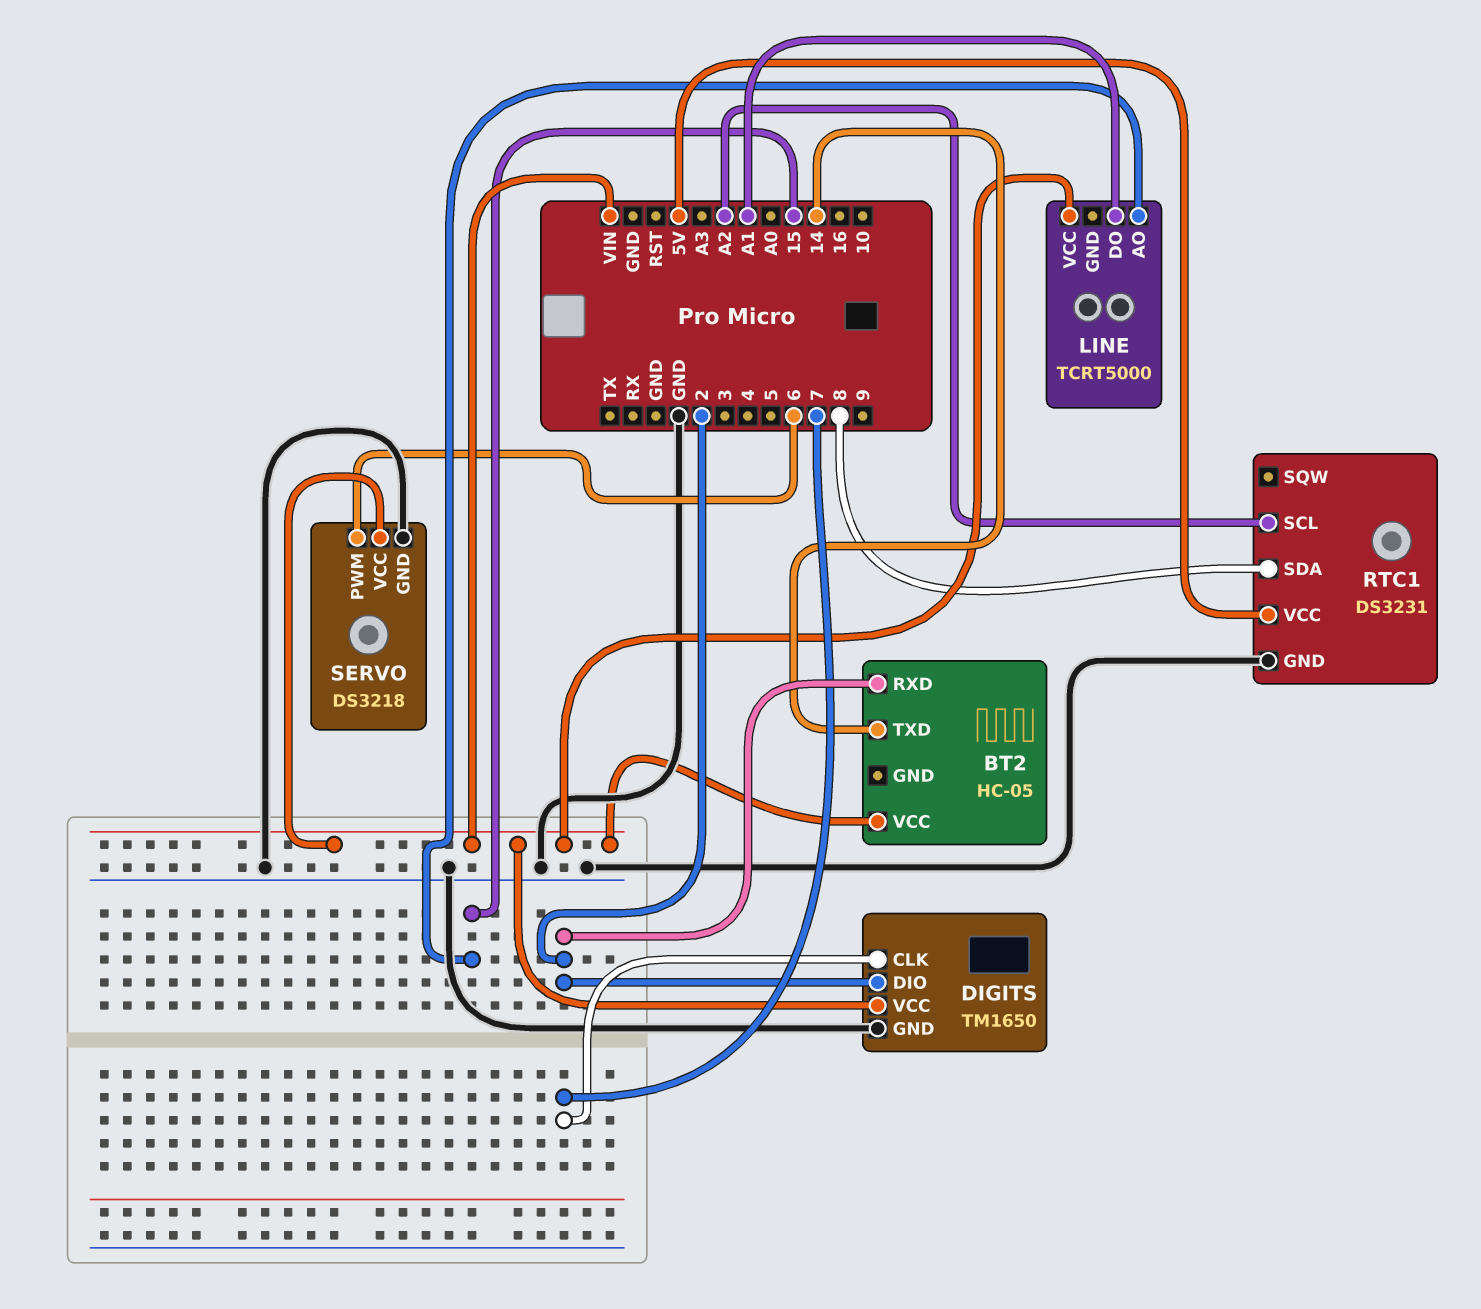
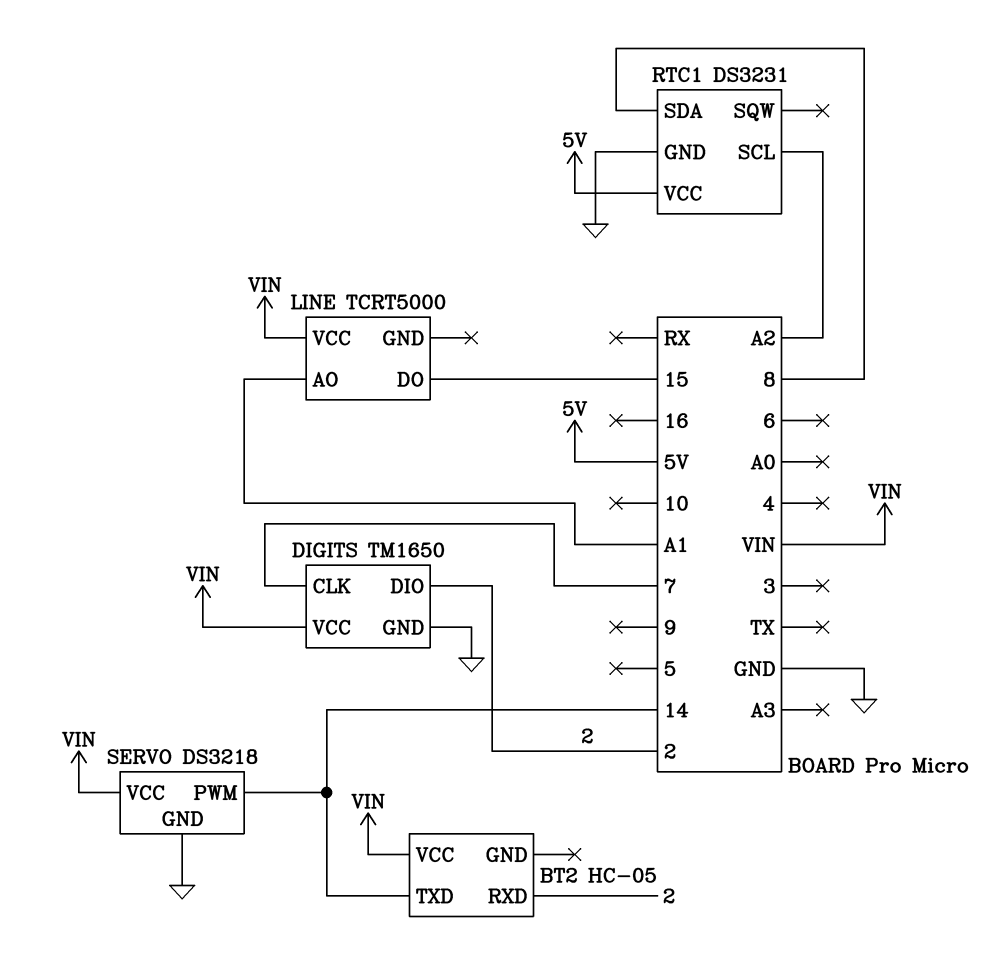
LINE pin AO: 15 -> A1
LINE pin DO: A1 -> 15
SERVO pin PWM: 6 -> 14

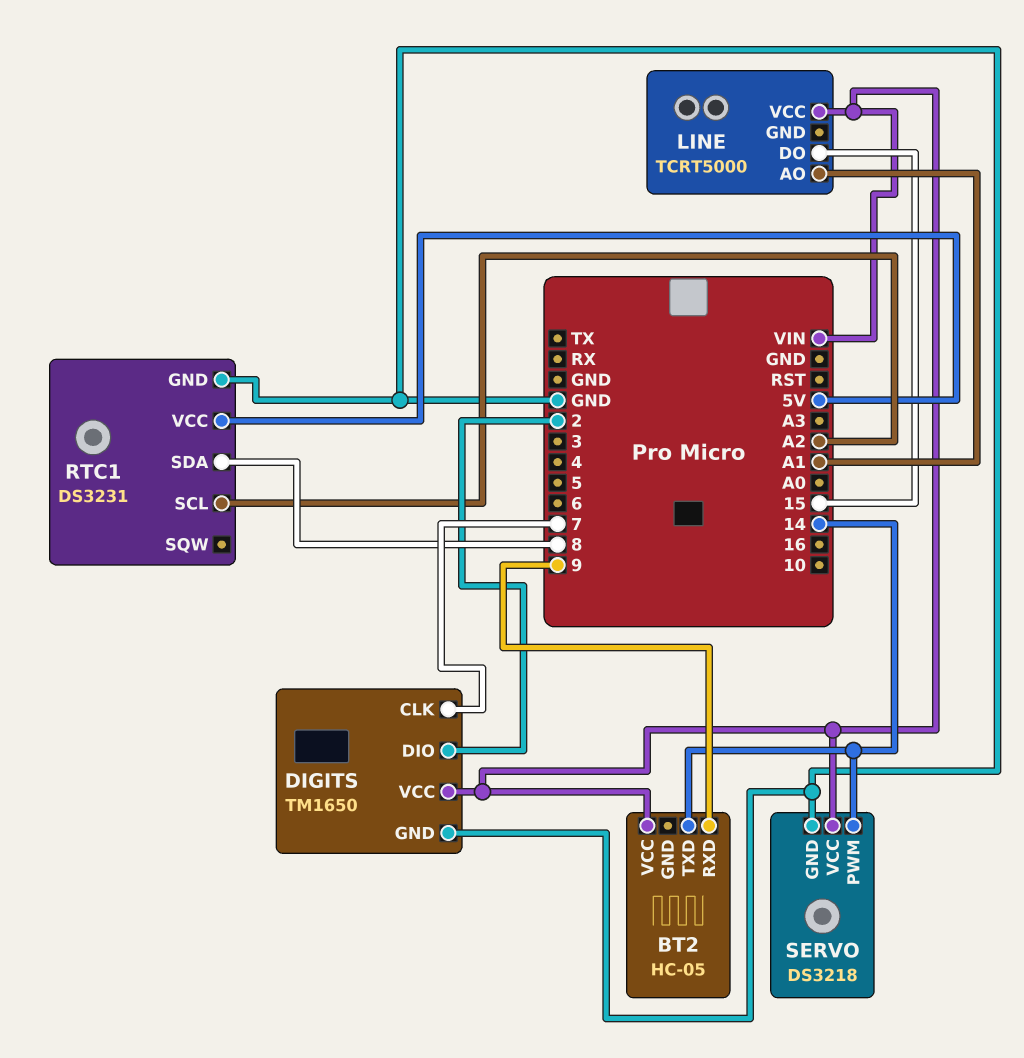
BT2 pin RXD: 2 -> 9

